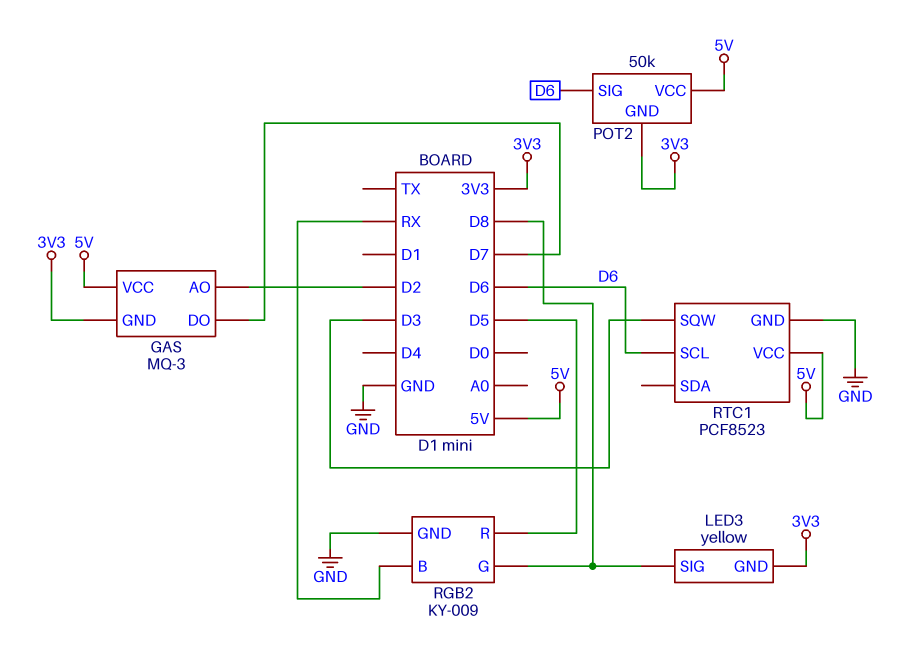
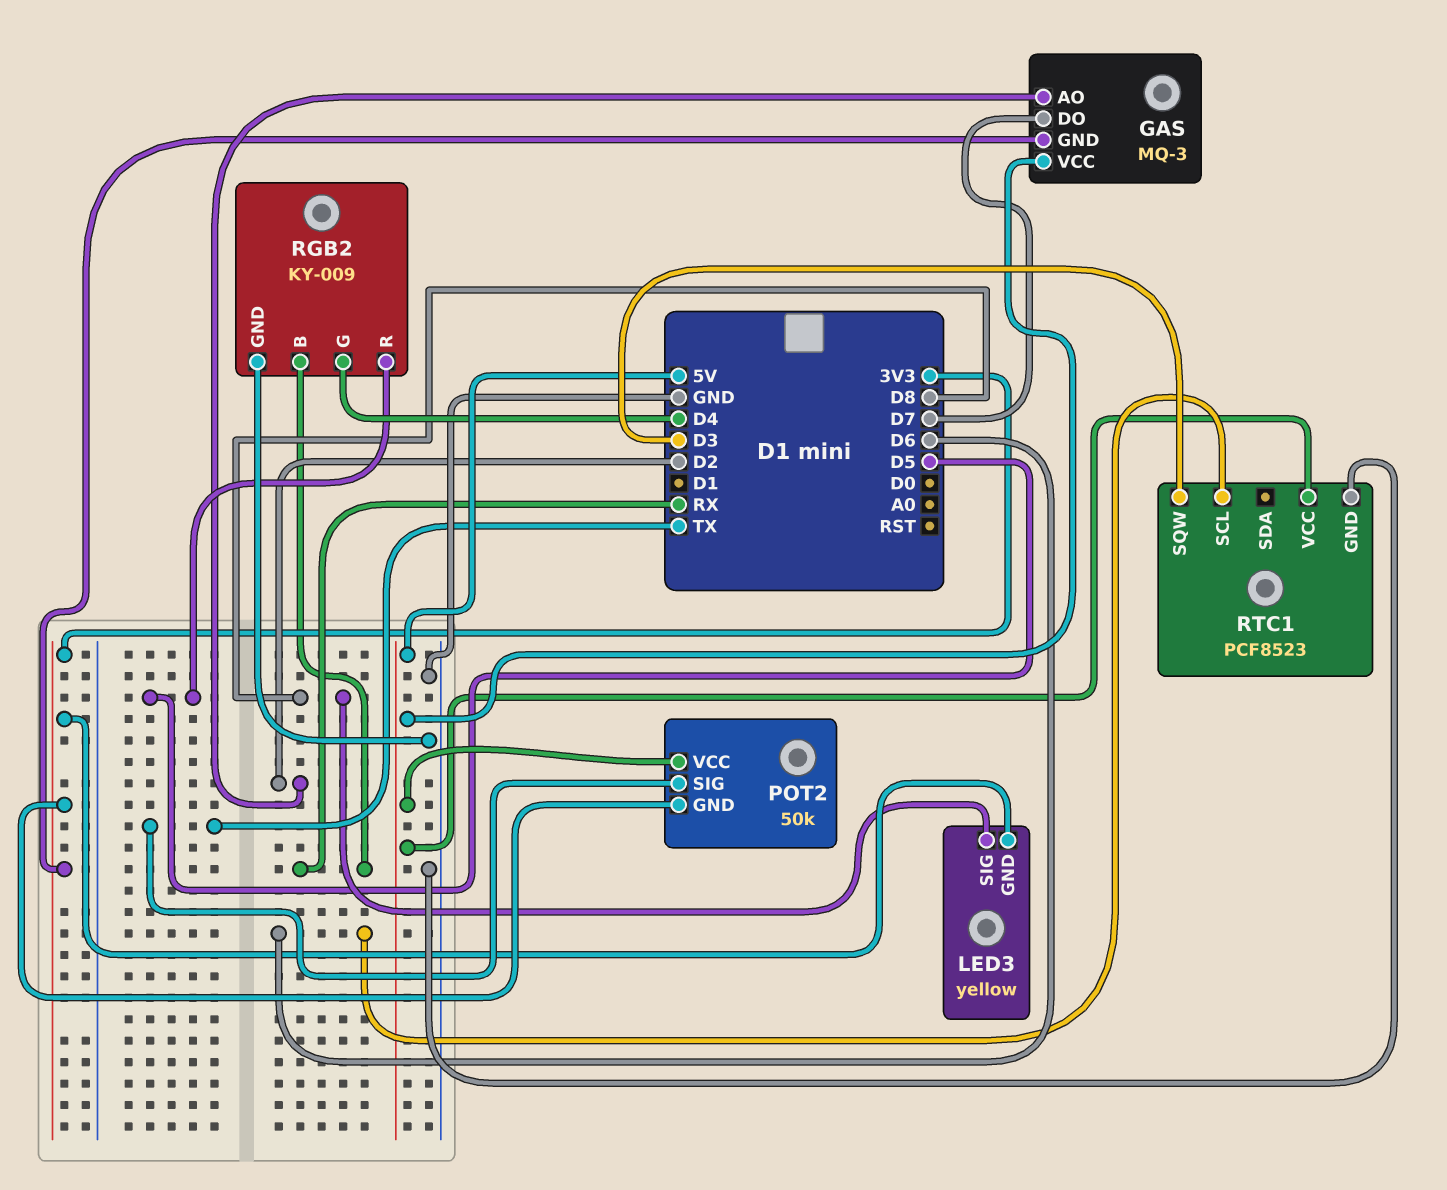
POT2 pin SIG: D6 -> TX
RGB2 pin G: D8 -> D4

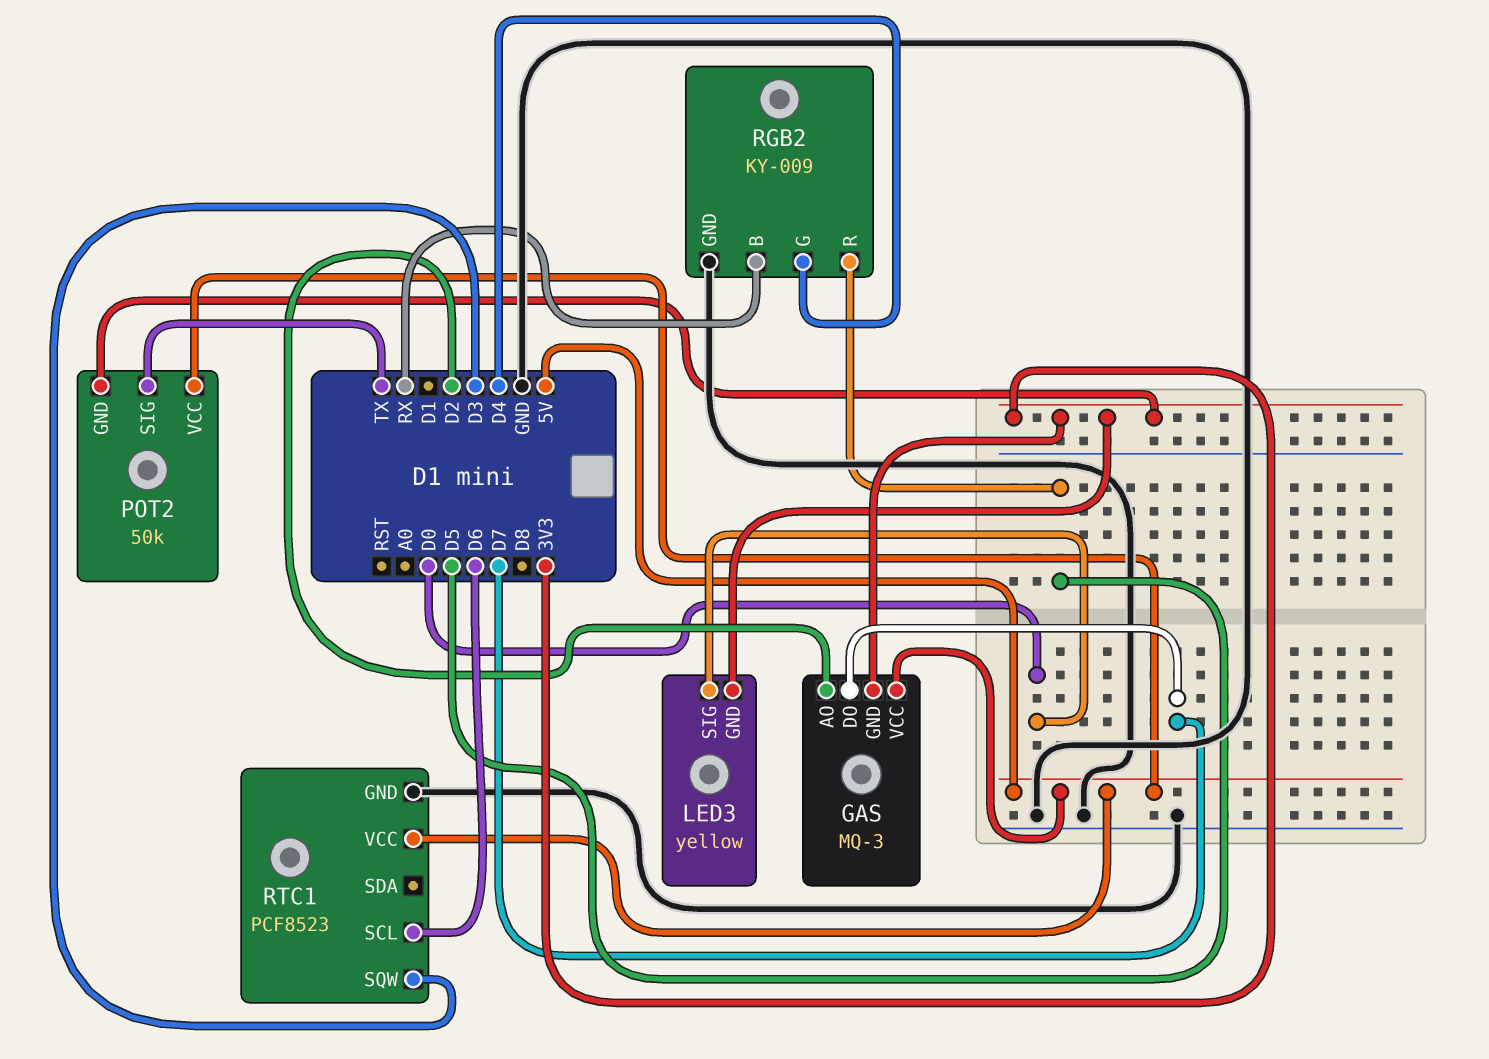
LED3 pin SIG: D8 -> D0

